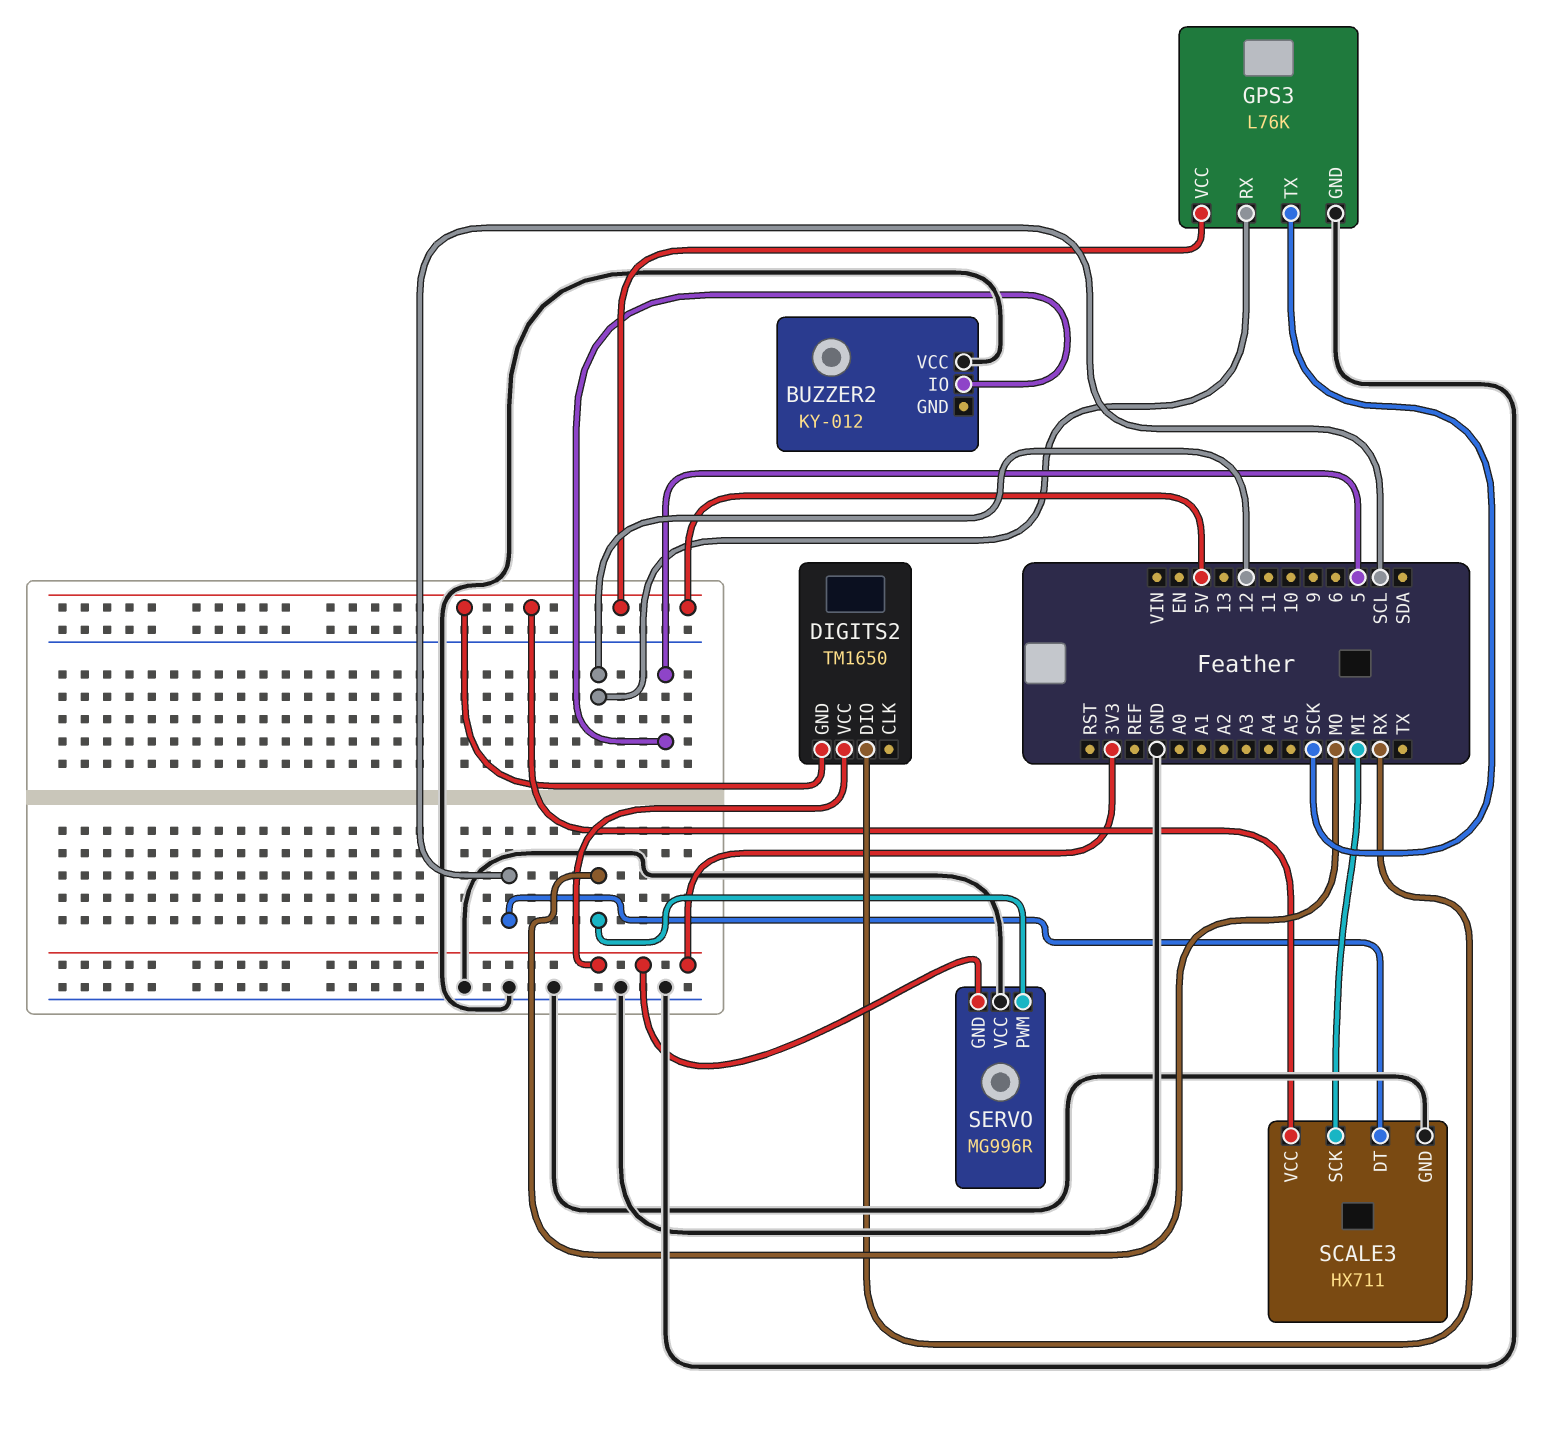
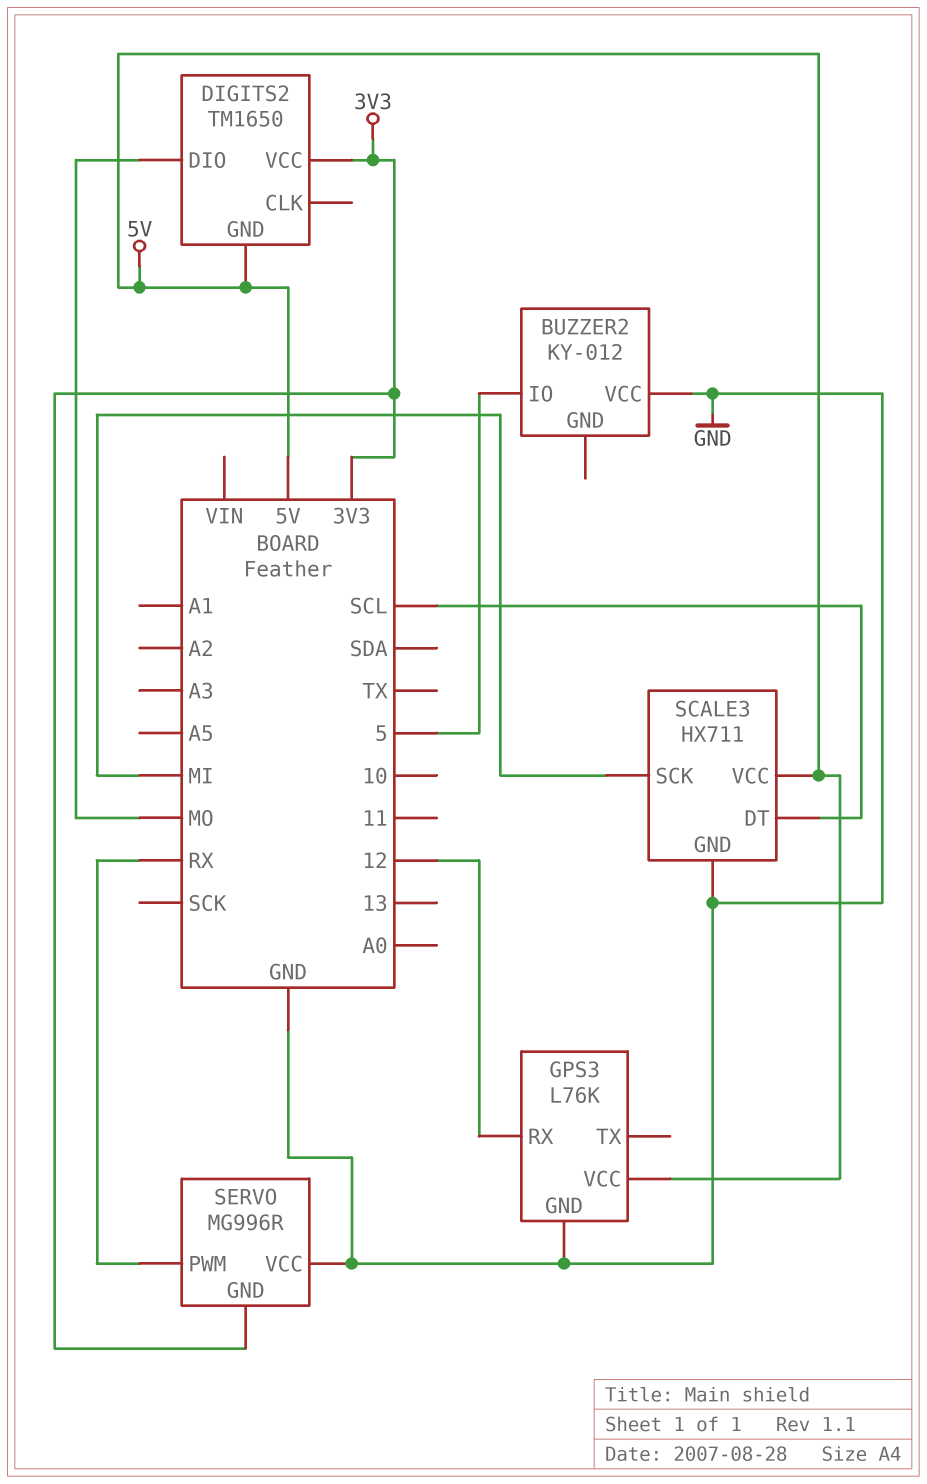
DIGITS2 pin DIO: RX -> MO
GPS3 pin TX: SCK -> none
SERVO pin PWM: MO -> RX

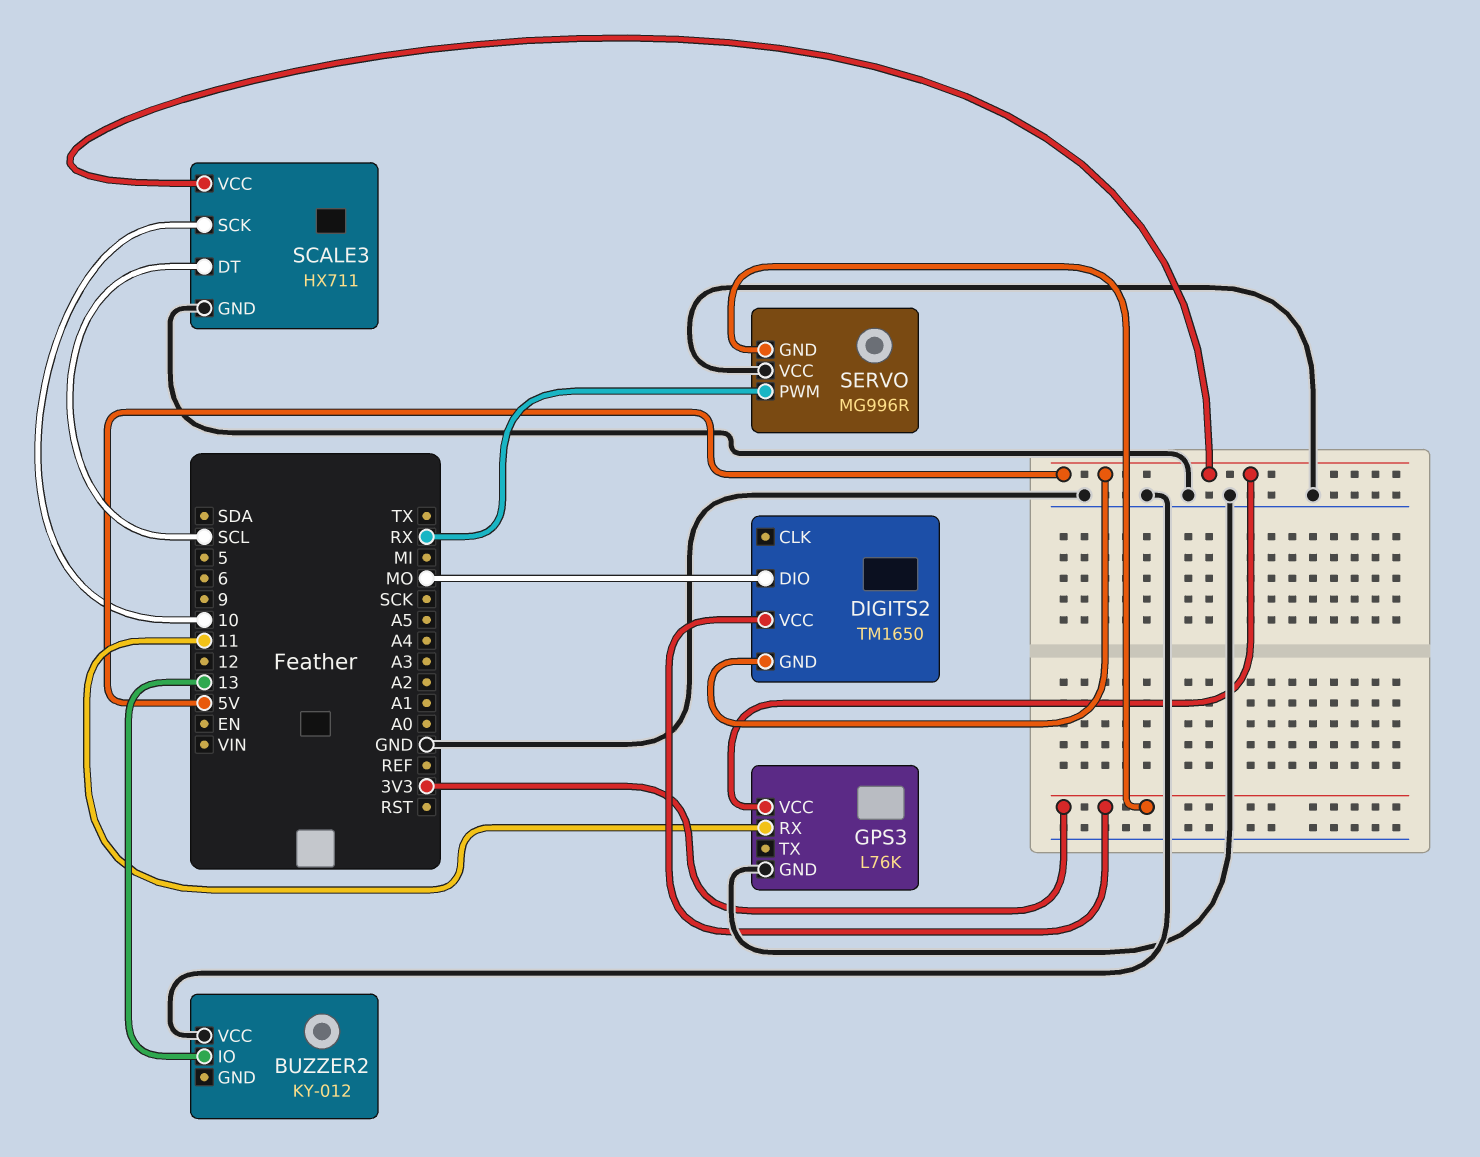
BUZZER2 pin IO: 5 -> 13
GPS3 pin RX: 12 -> 11
SCALE3 pin SCK: MI -> 10

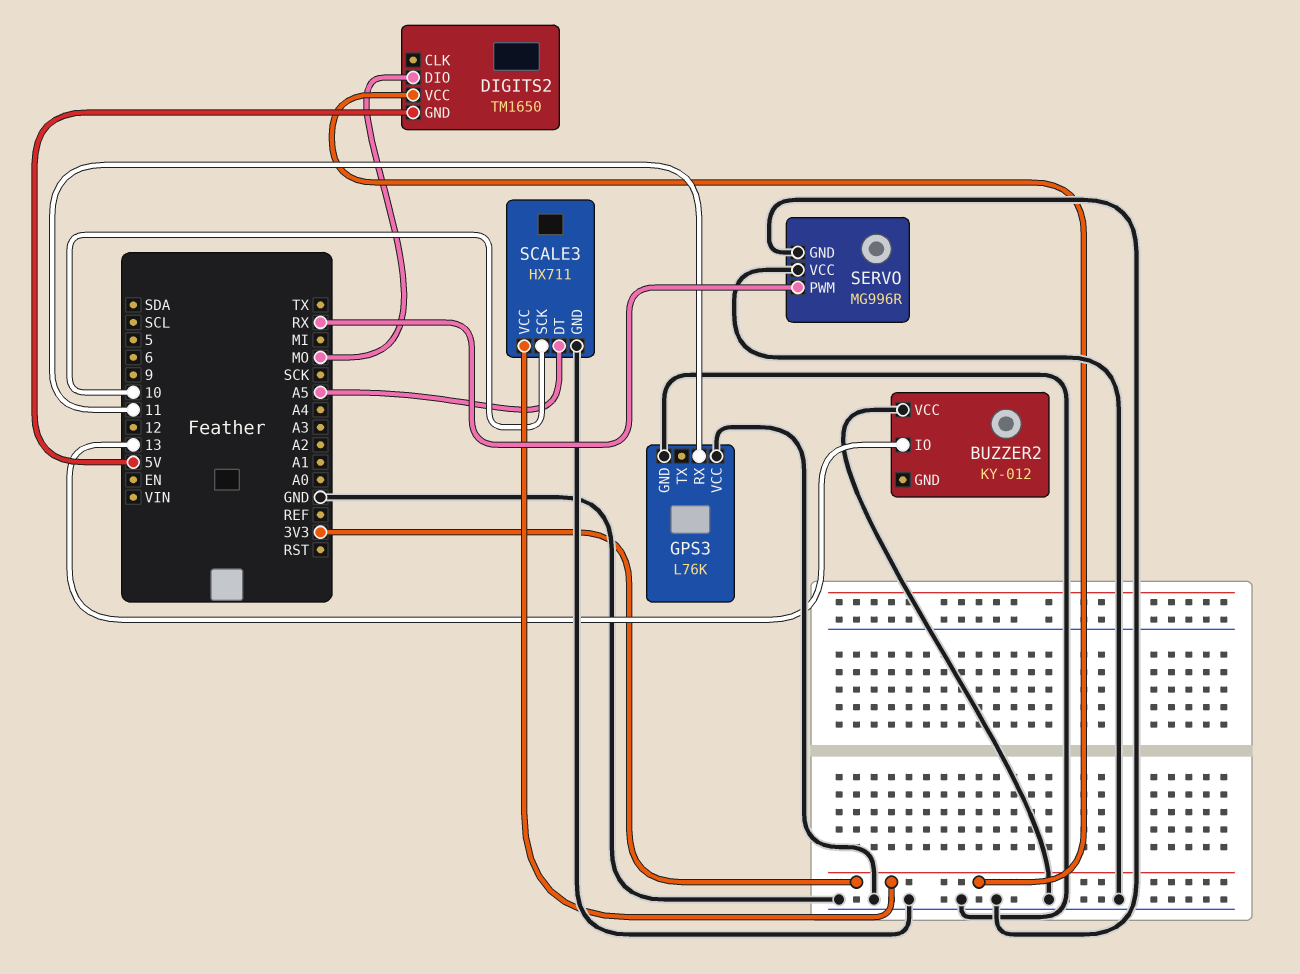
GPS3 pin VCC: 5V -> GND
SCALE3 pin DT: SCL -> A5
SCALE3 pin VCC: 5V -> 3V3
SERVO pin GND: 3V3 -> GND

